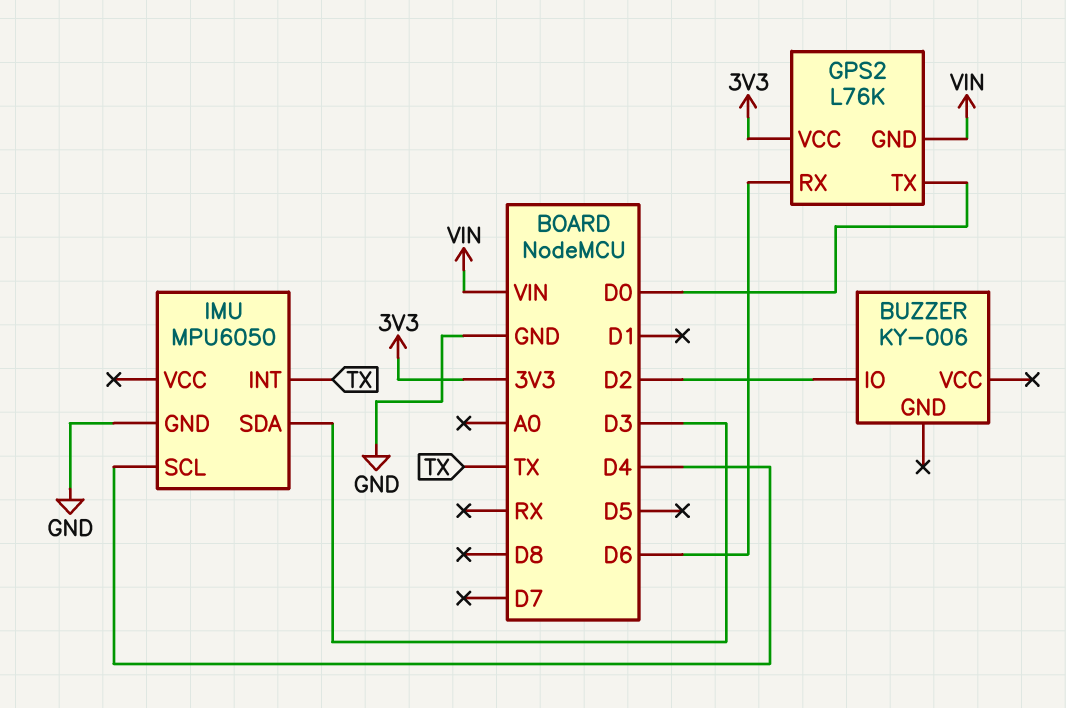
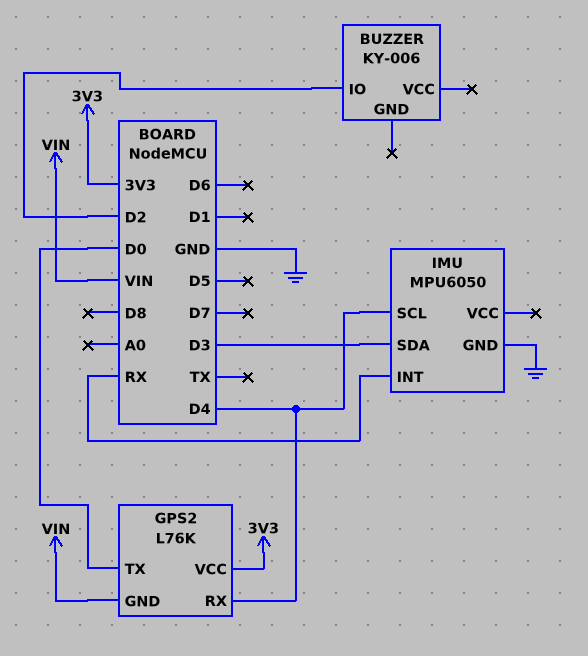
GPS2 pin RX: D6 -> D4
IMU pin INT: TX -> RX

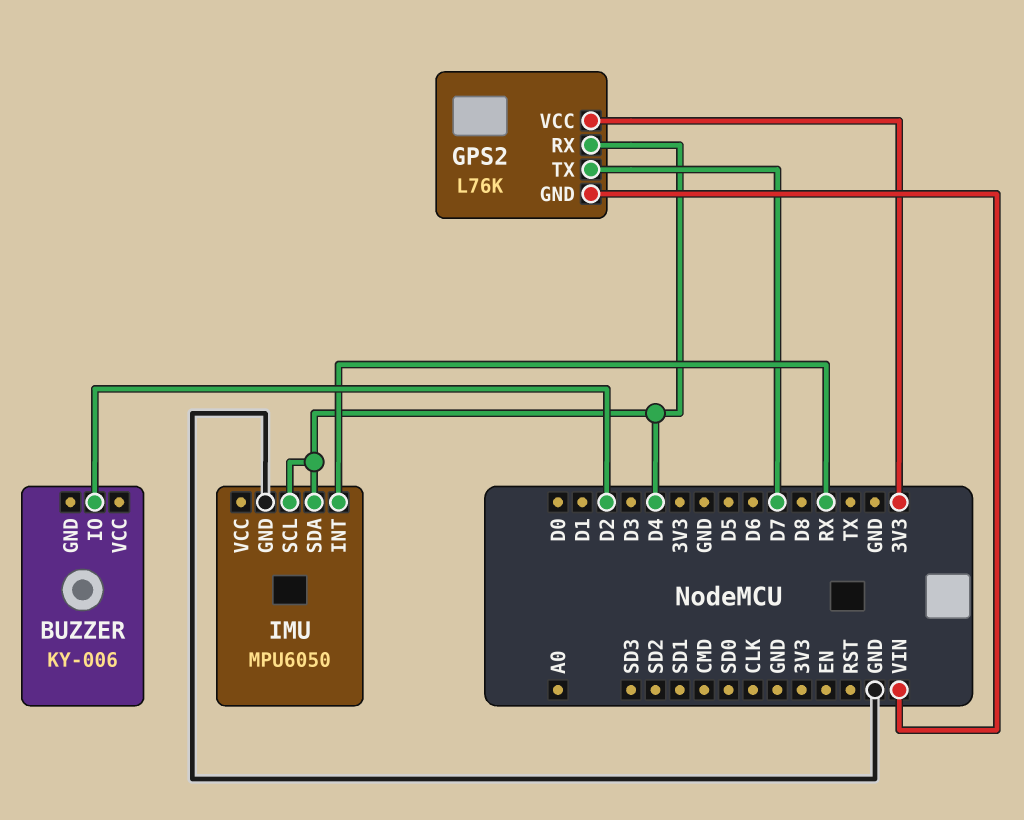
GPS2 pin TX: D0 -> D7
IMU pin SDA: D3 -> D4

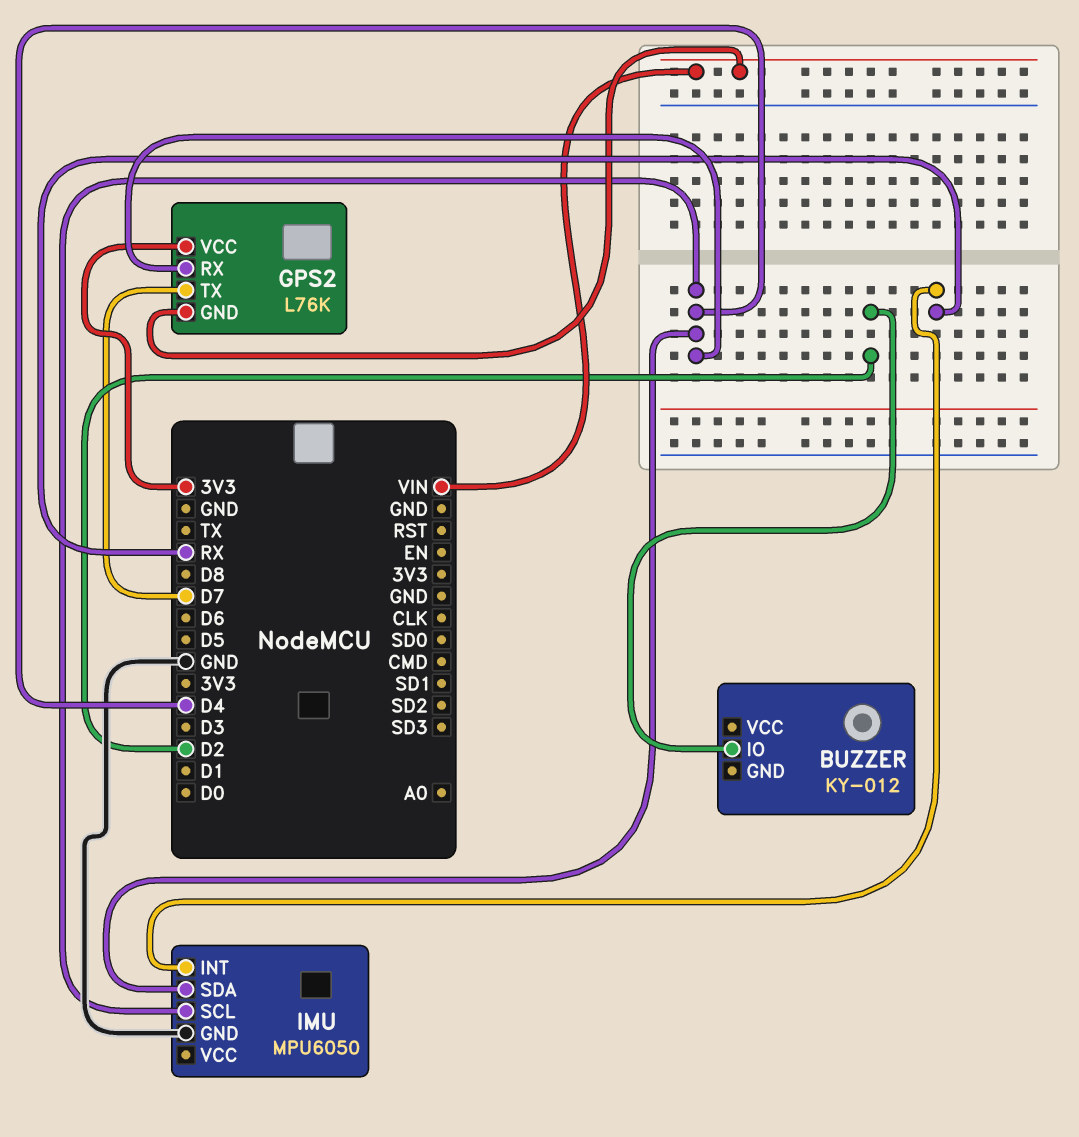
BUZZER: KY-006 -> KY-012

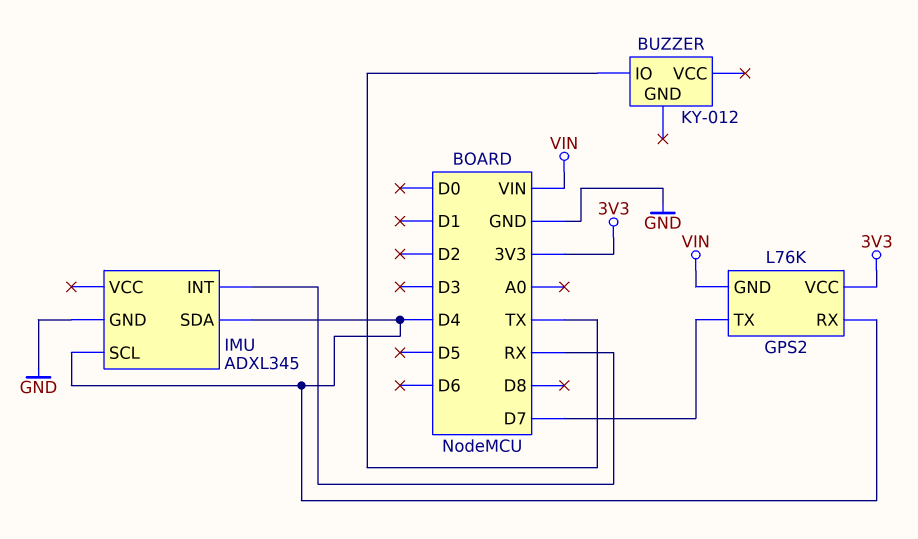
BUZZER pin IO: D2 -> TX
IMU: MPU6050 -> ADXL345

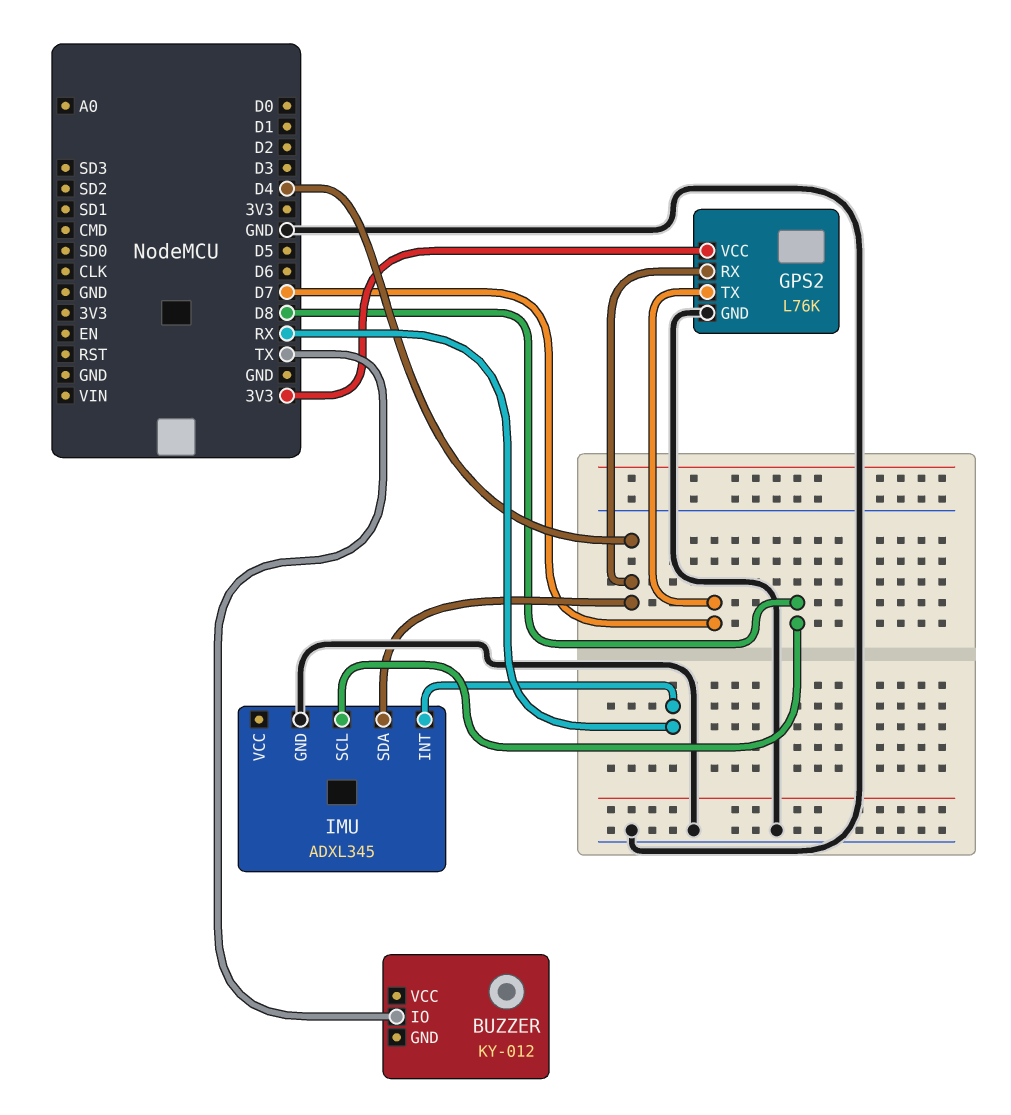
GPS2 pin GND: VIN -> GND
IMU pin SCL: D4 -> D8

